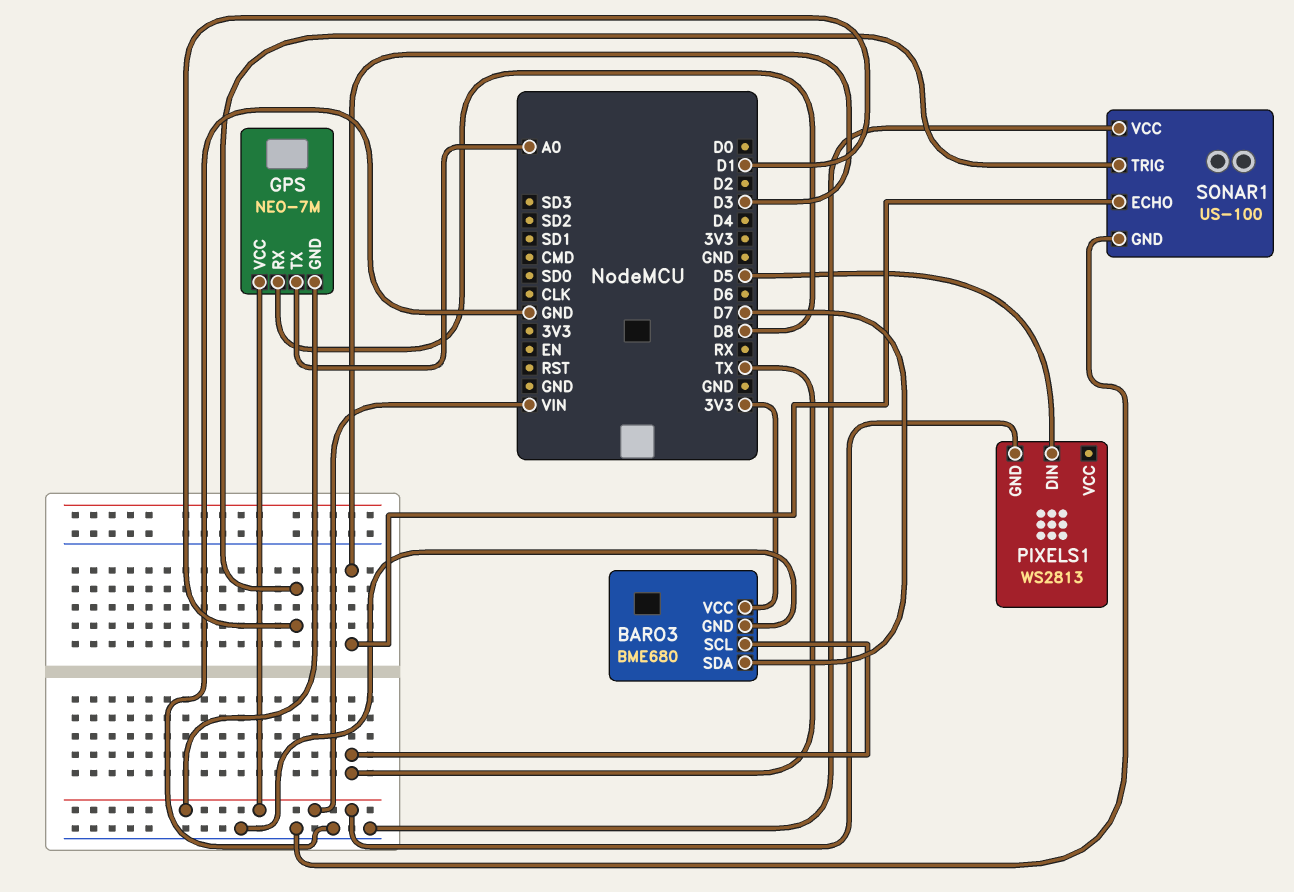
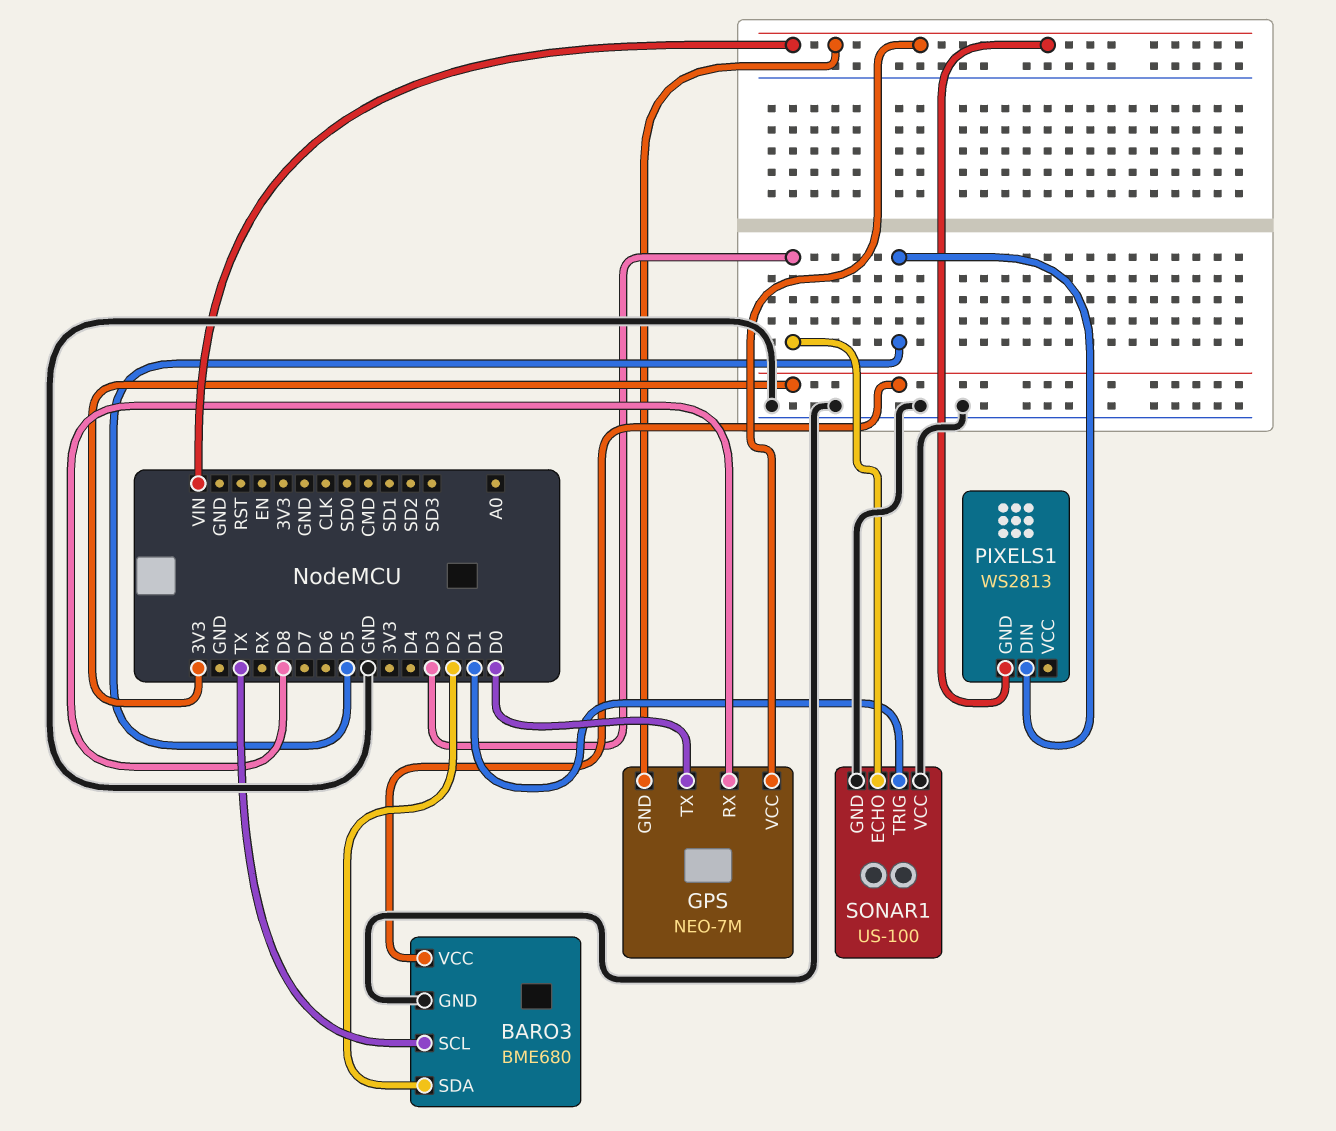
BARO3 pin SDA: D7 -> D2
GPS pin TX: A0 -> D0

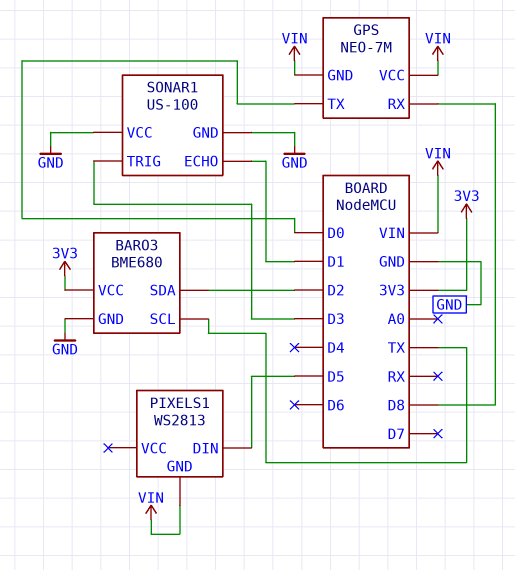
SONAR1 pin ECHO: D3 -> D1
SONAR1 pin TRIG: D1 -> D3

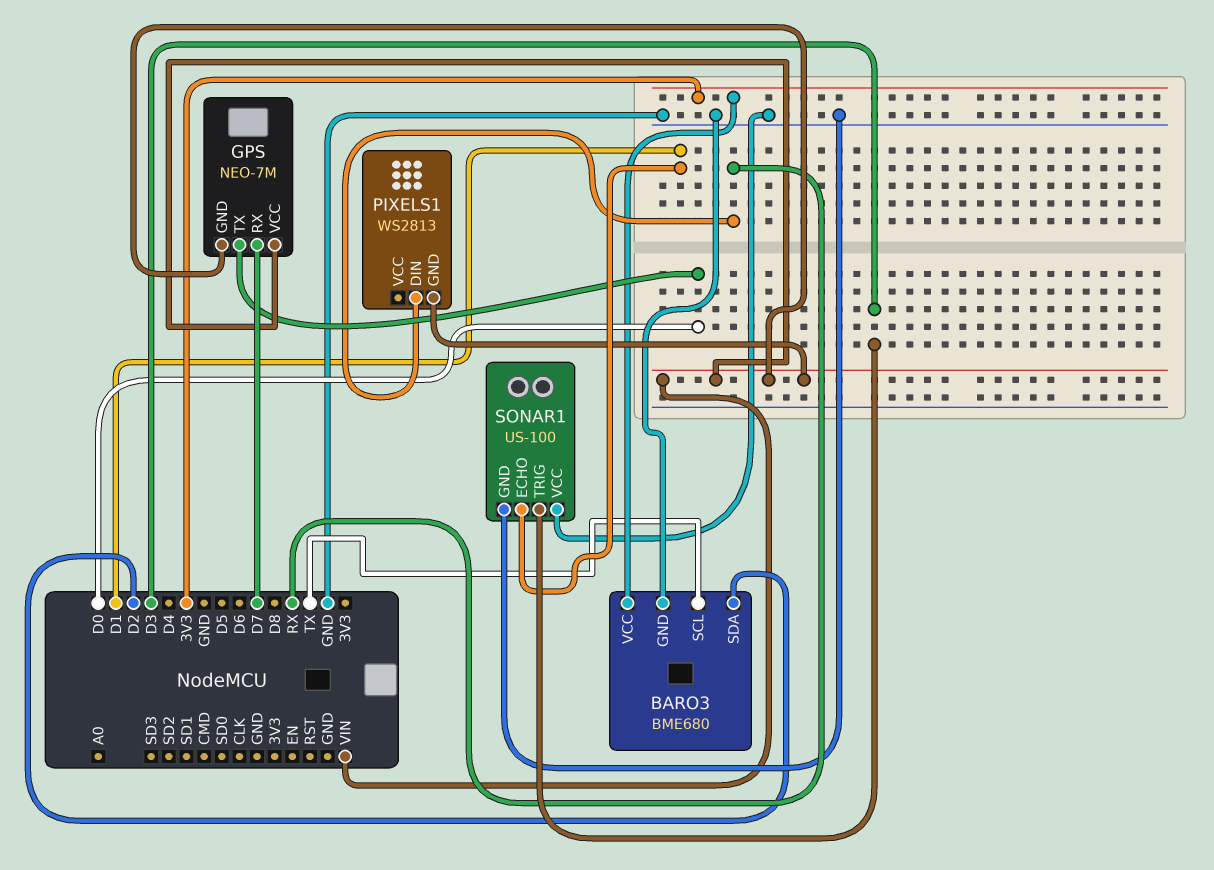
GPS pin RX: D8 -> D7
PIXELS1 pin DIN: D5 -> RX

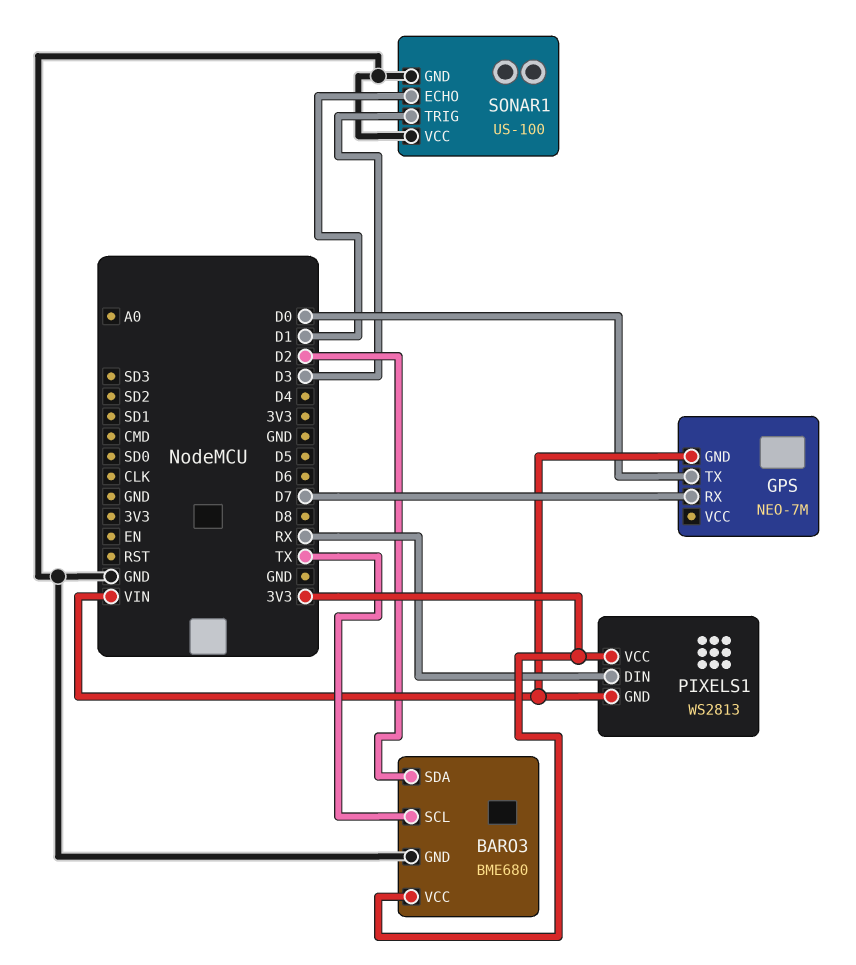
GPS pin VCC: VIN -> none
PIXELS1 pin VCC: none -> 3V3

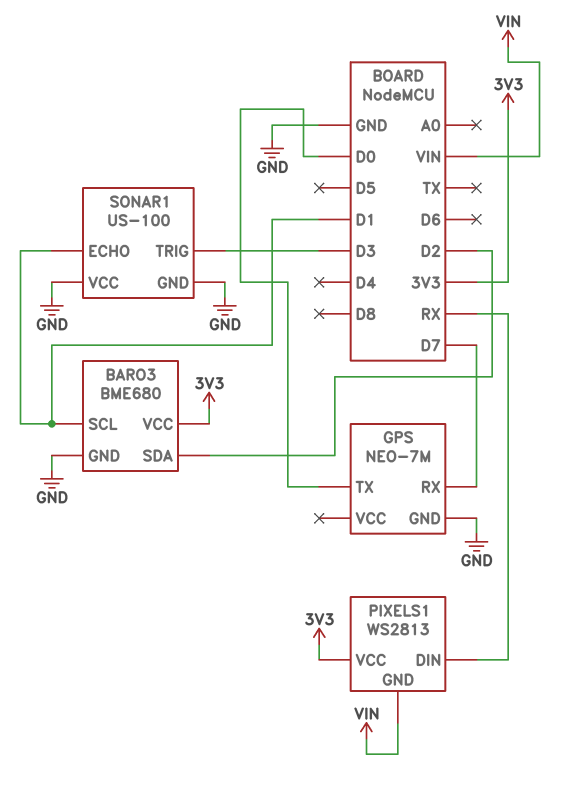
BARO3 pin SCL: TX -> D1
GPS pin GND: VIN -> GND

